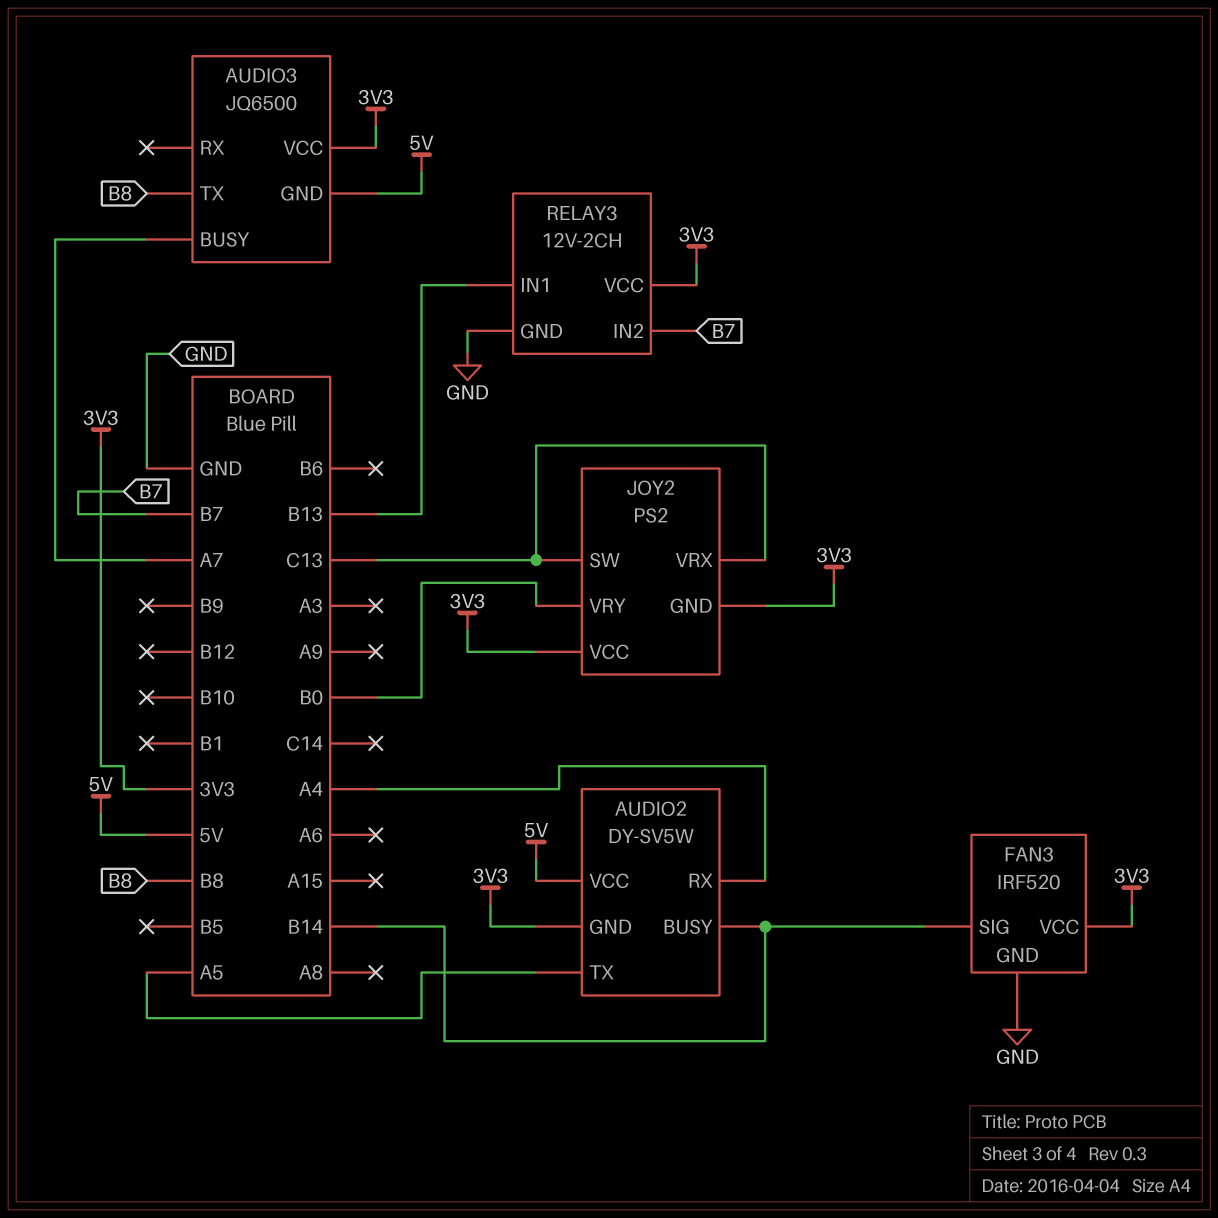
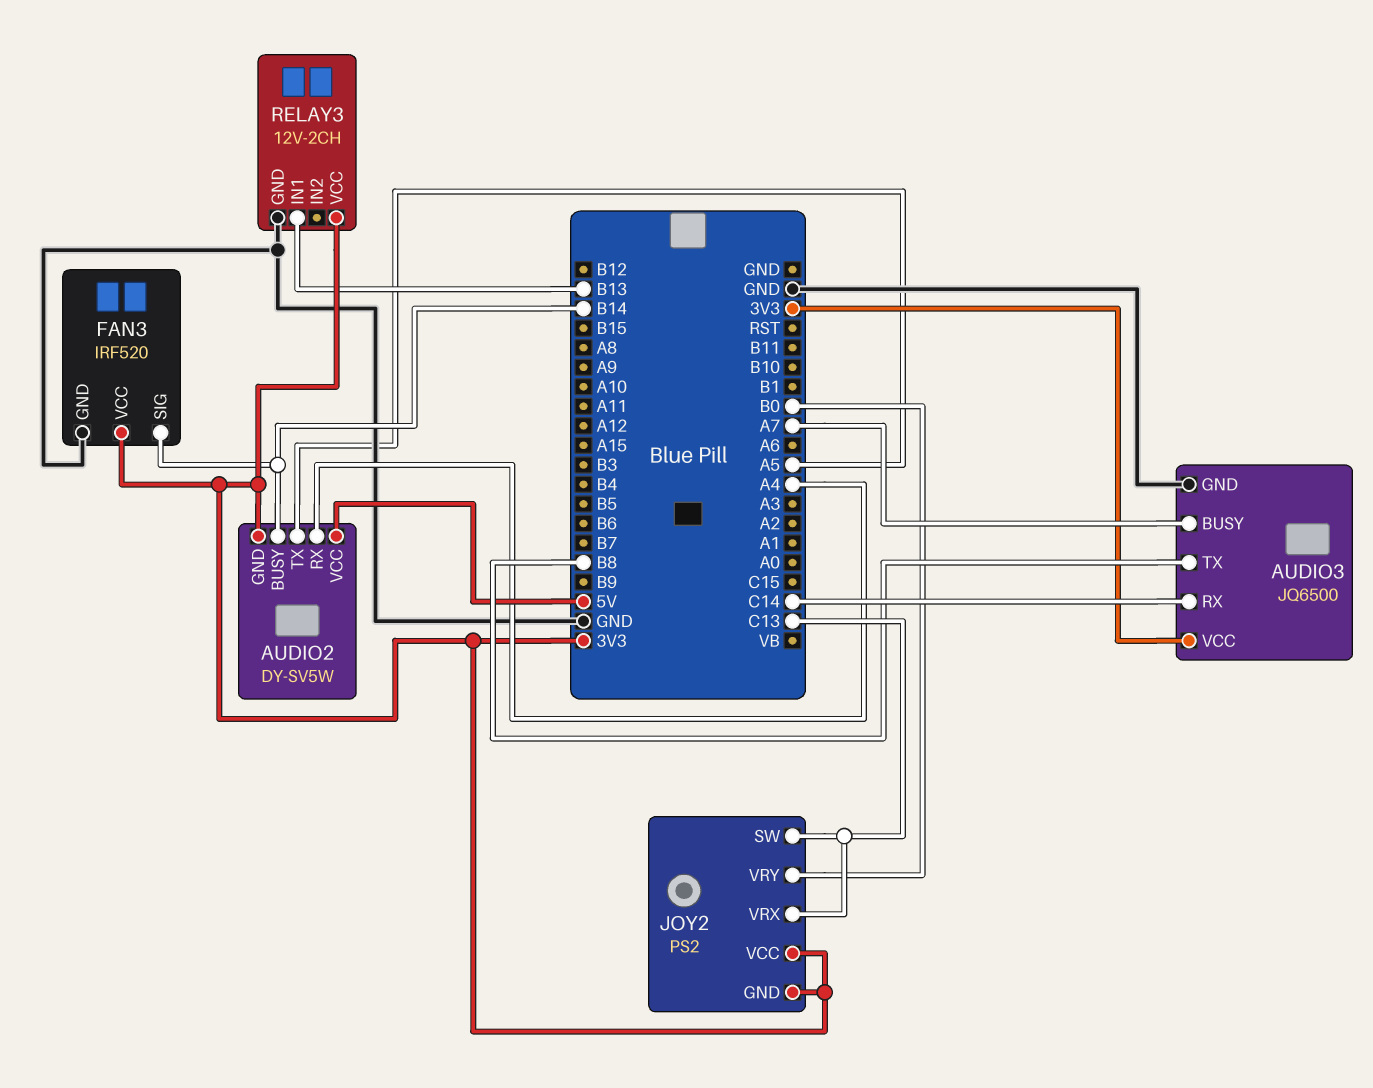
AUDIO3 pin GND: 5V -> GND
AUDIO3 pin RX: none -> C14
RELAY3 pin IN2: B7 -> none

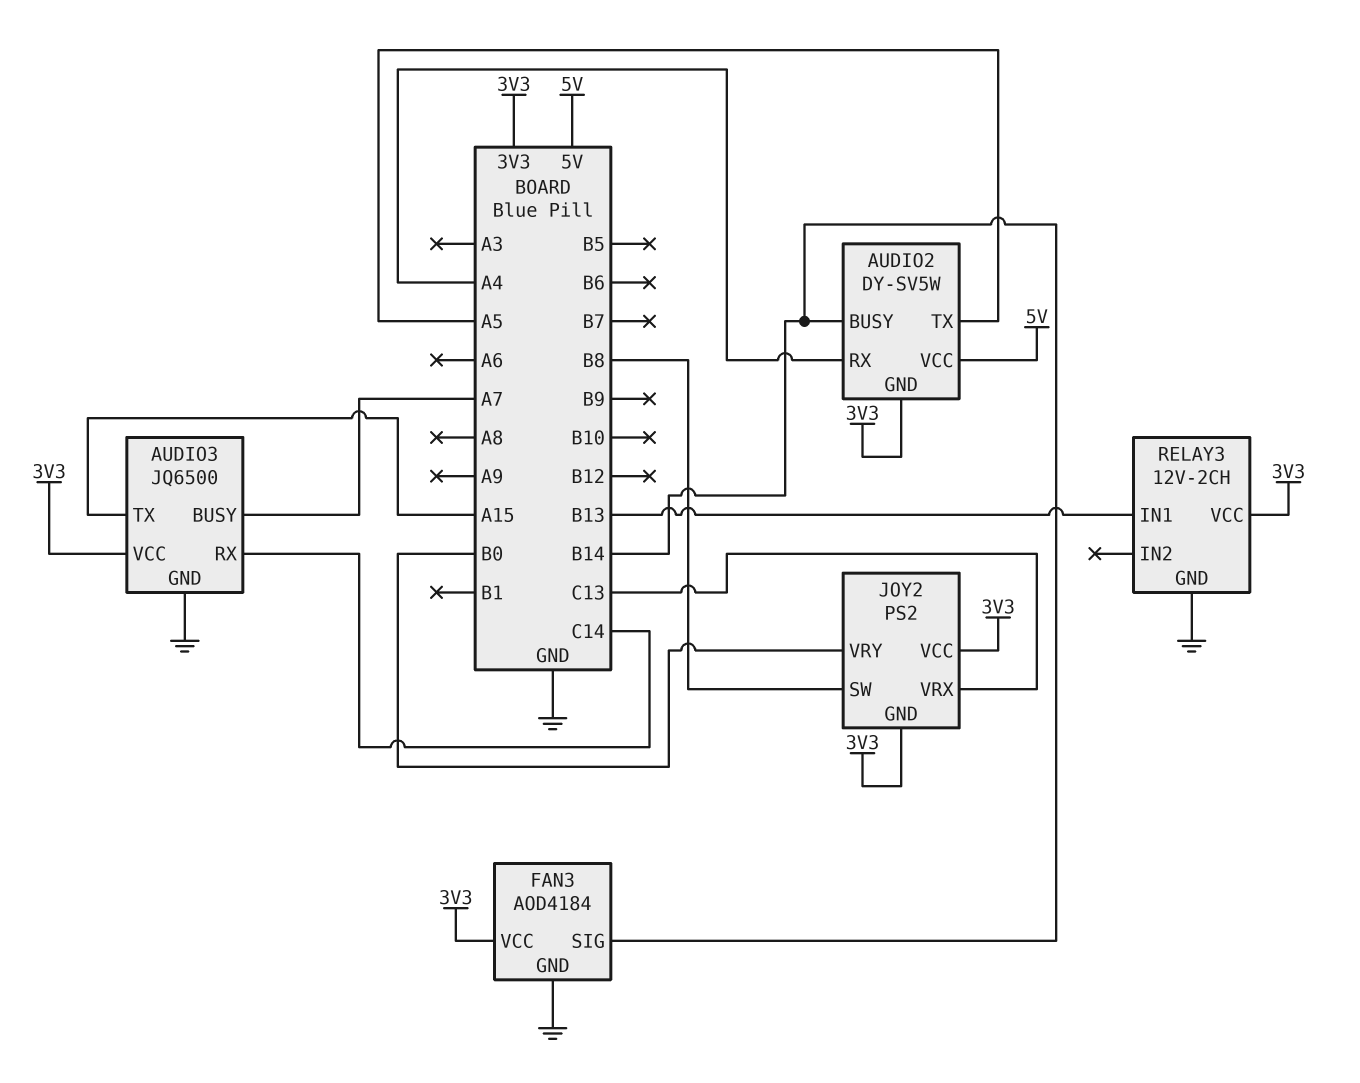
AUDIO3 pin TX: B8 -> A15
FAN3: IRF520 -> AOD4184
JOY2 pin SW: C13 -> B8

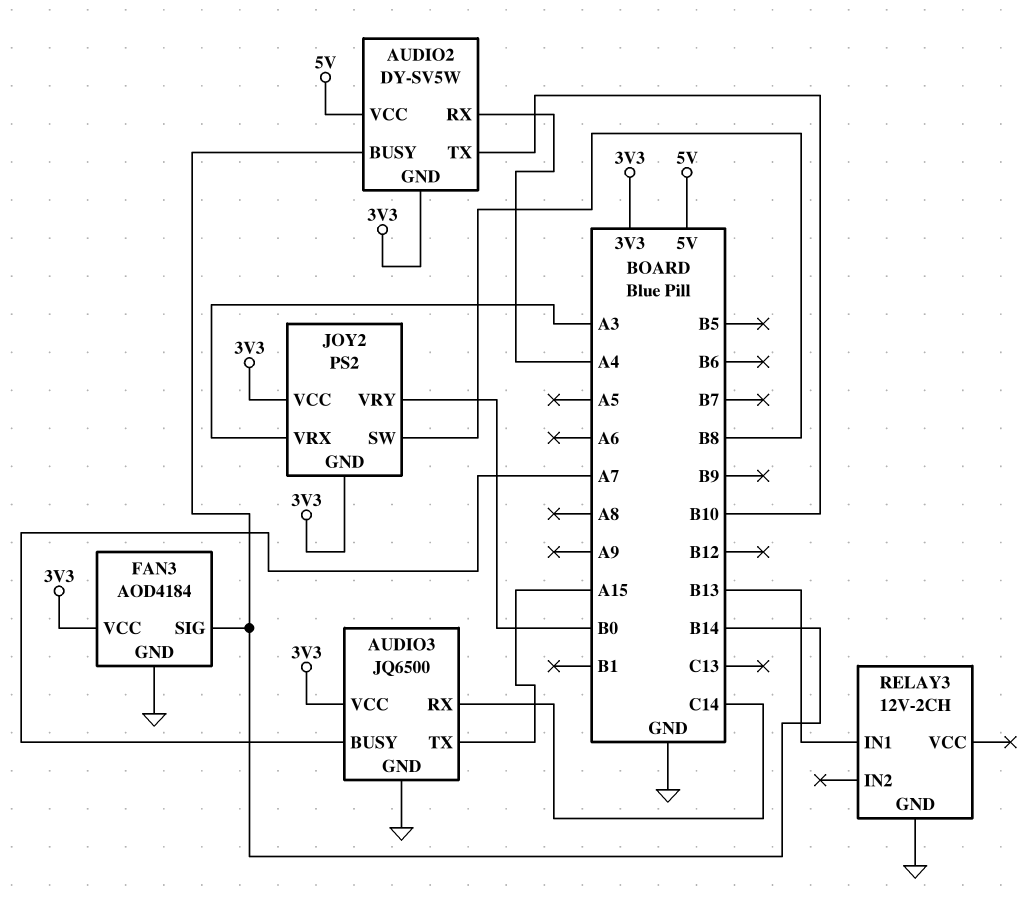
AUDIO2 pin TX: A5 -> B10
JOY2 pin VRX: C13 -> A3
RELAY3 pin VCC: 3V3 -> none

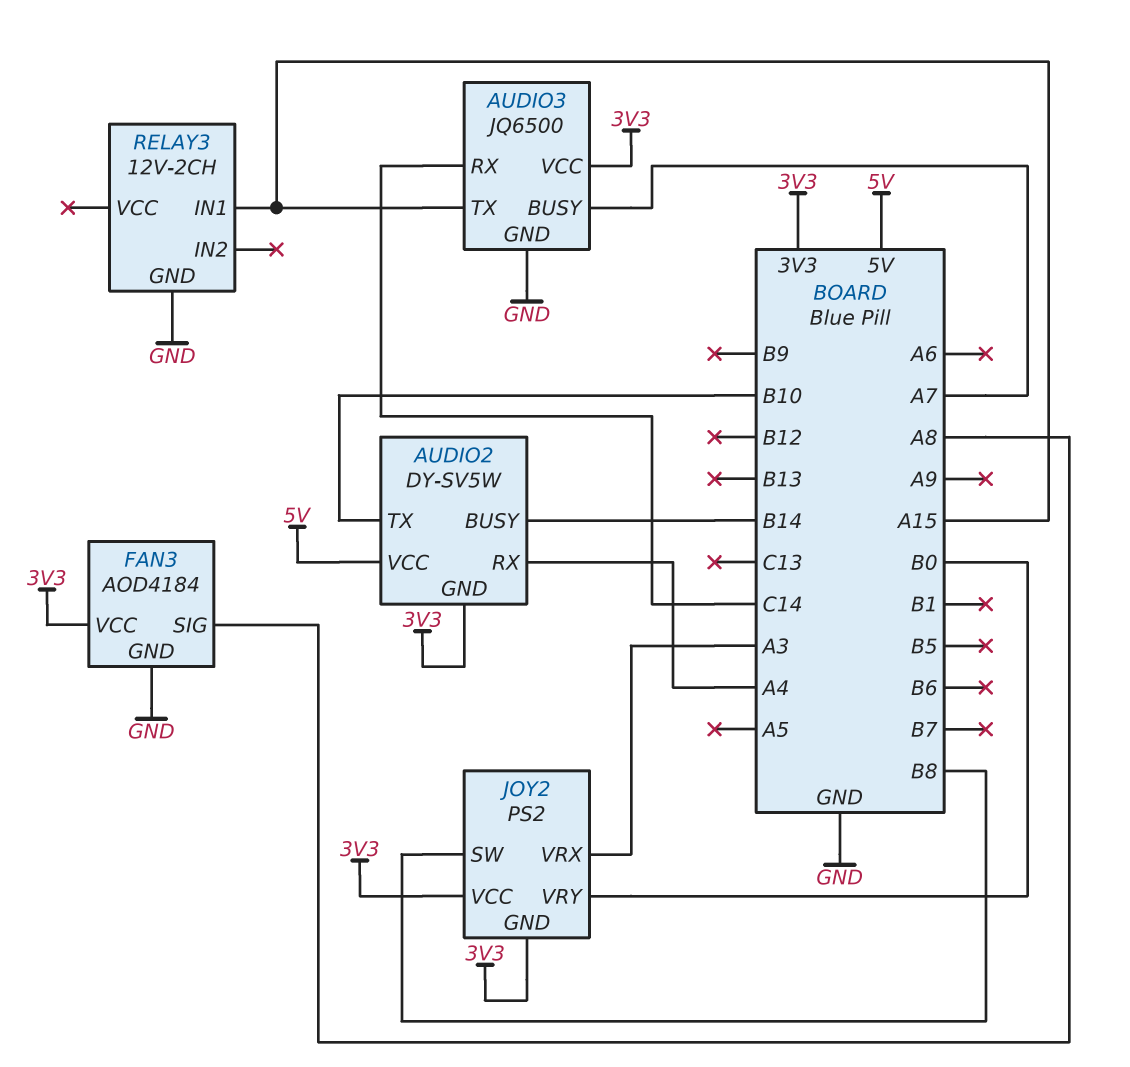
FAN3 pin SIG: B14 -> A8
RELAY3 pin IN1: B13 -> A15

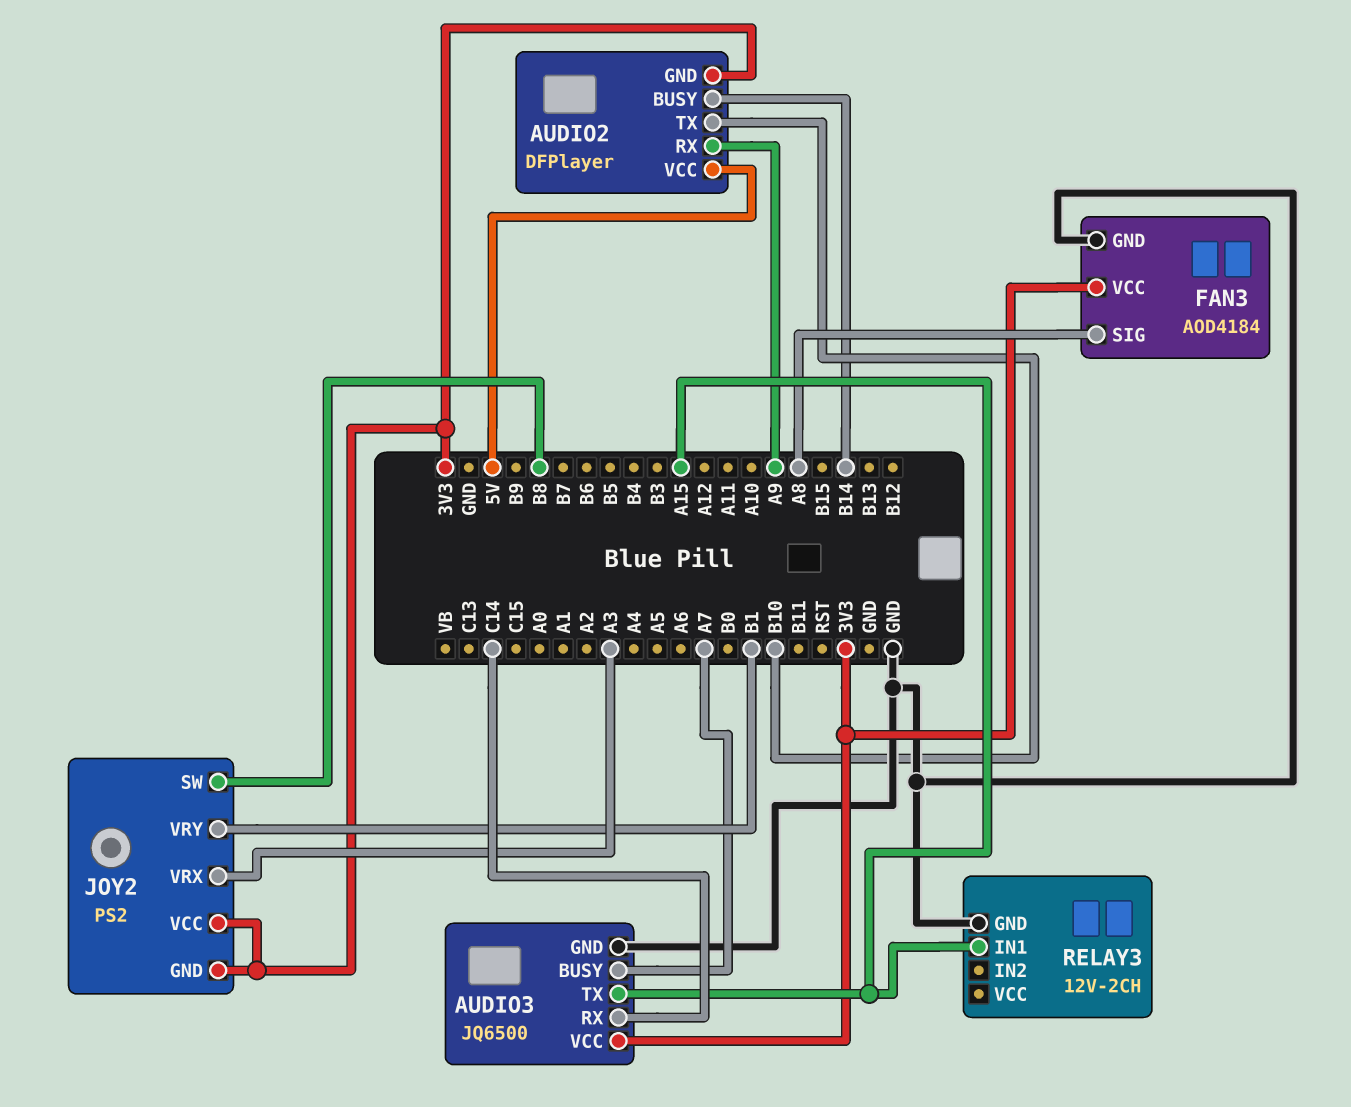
AUDIO2: DY-SV5W -> DFPlayer
AUDIO2 pin RX: A4 -> A9
JOY2 pin VRY: B0 -> B1

